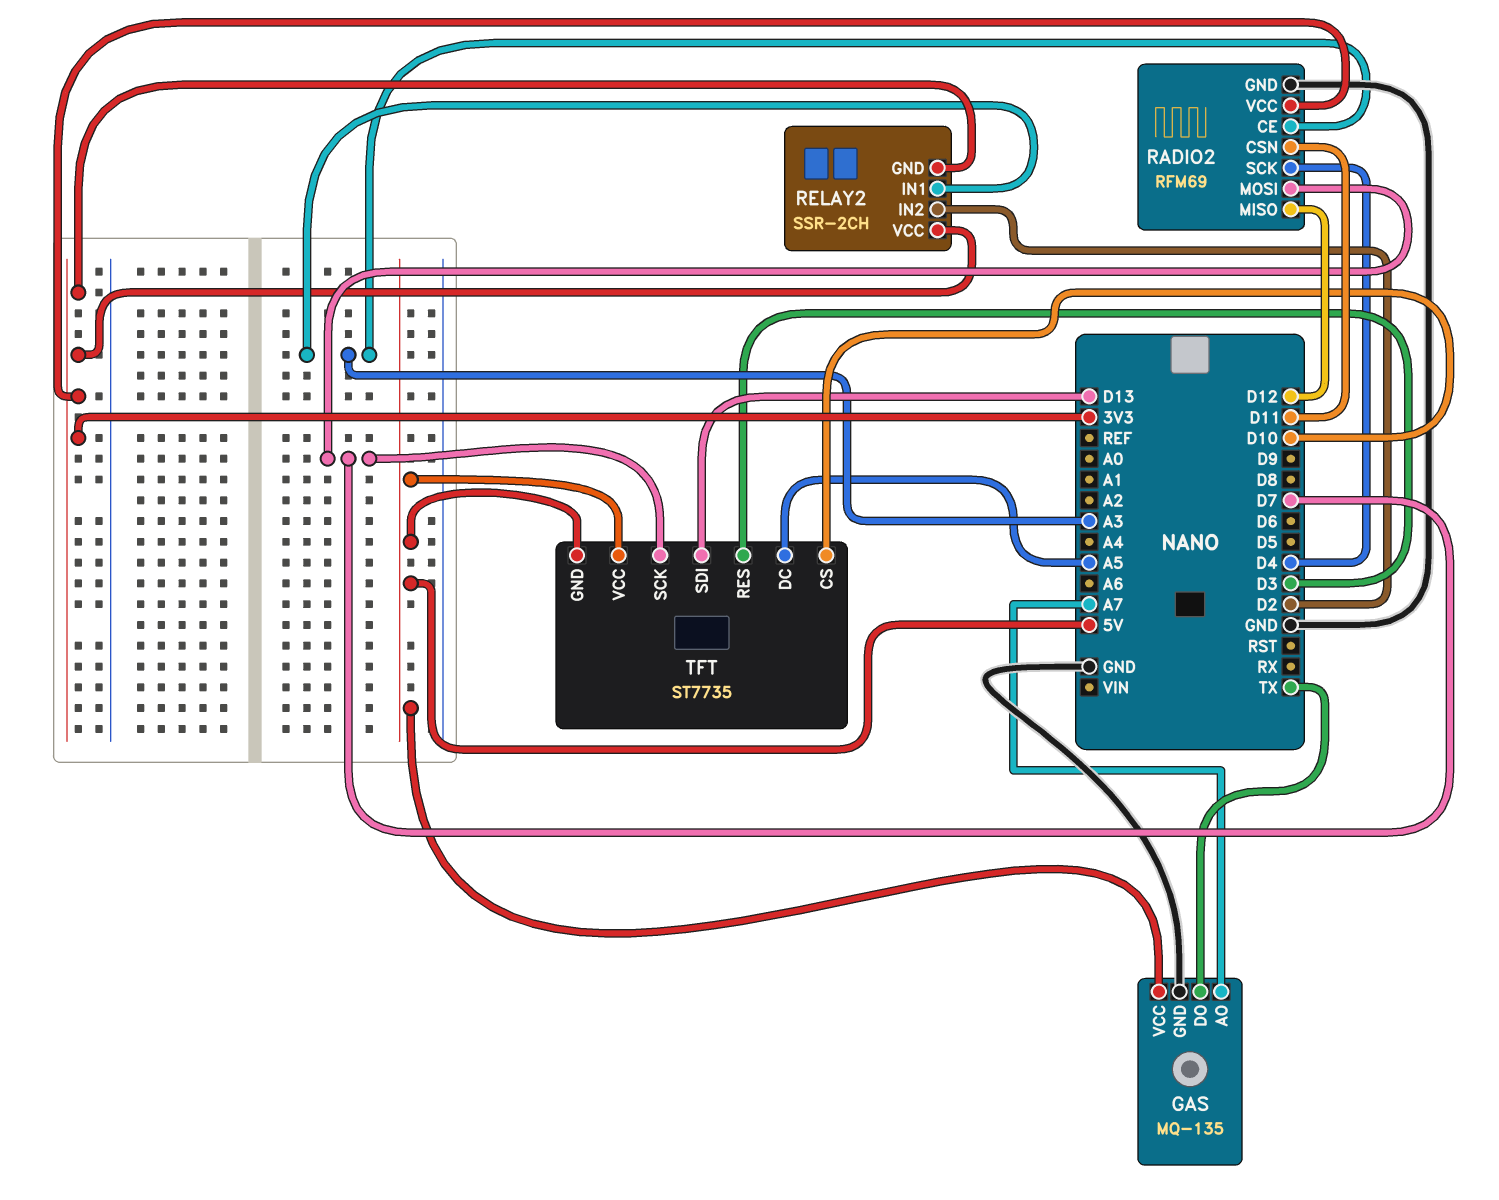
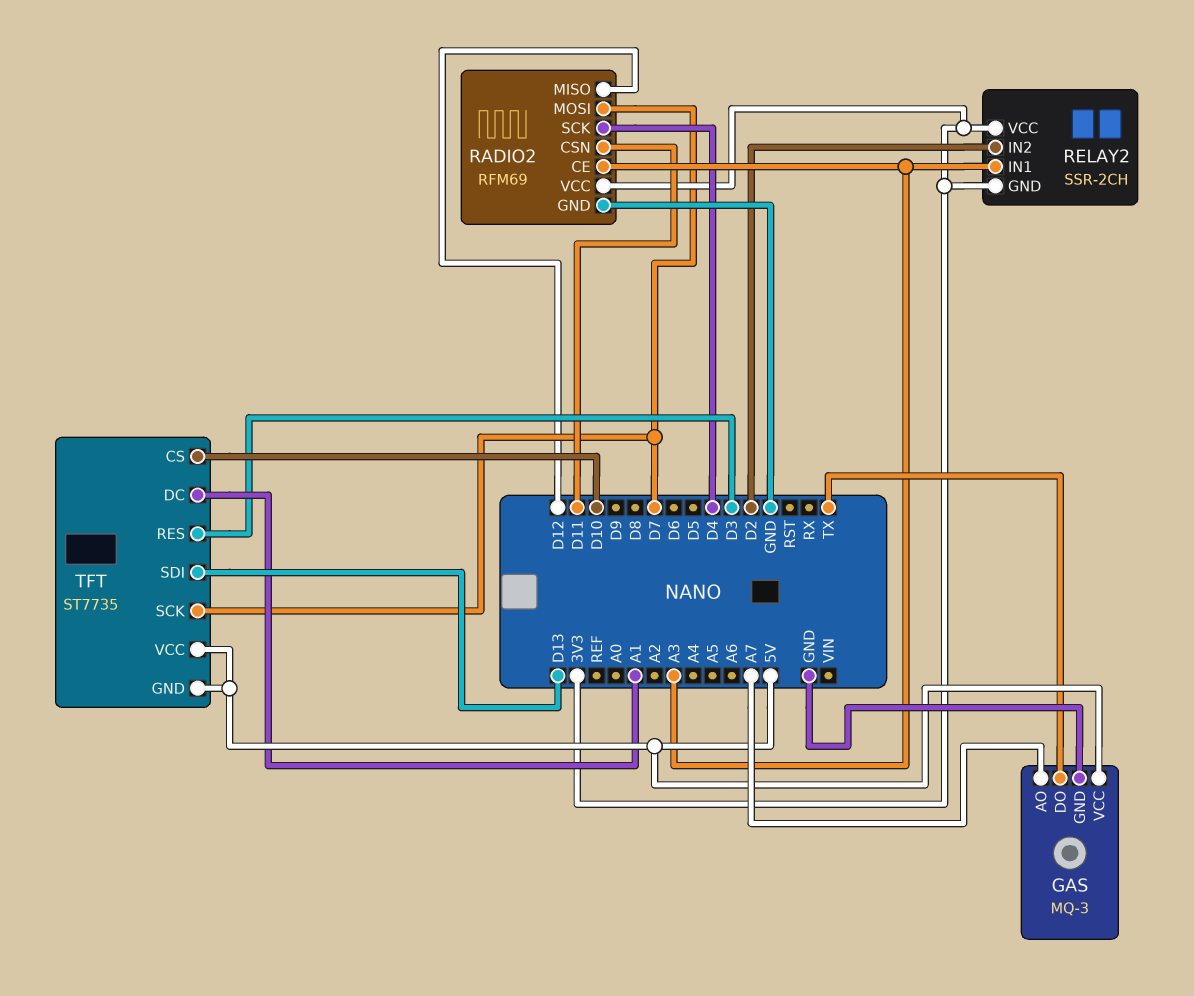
GAS: MQ-135 -> MQ-3
TFT pin DC: A5 -> A1

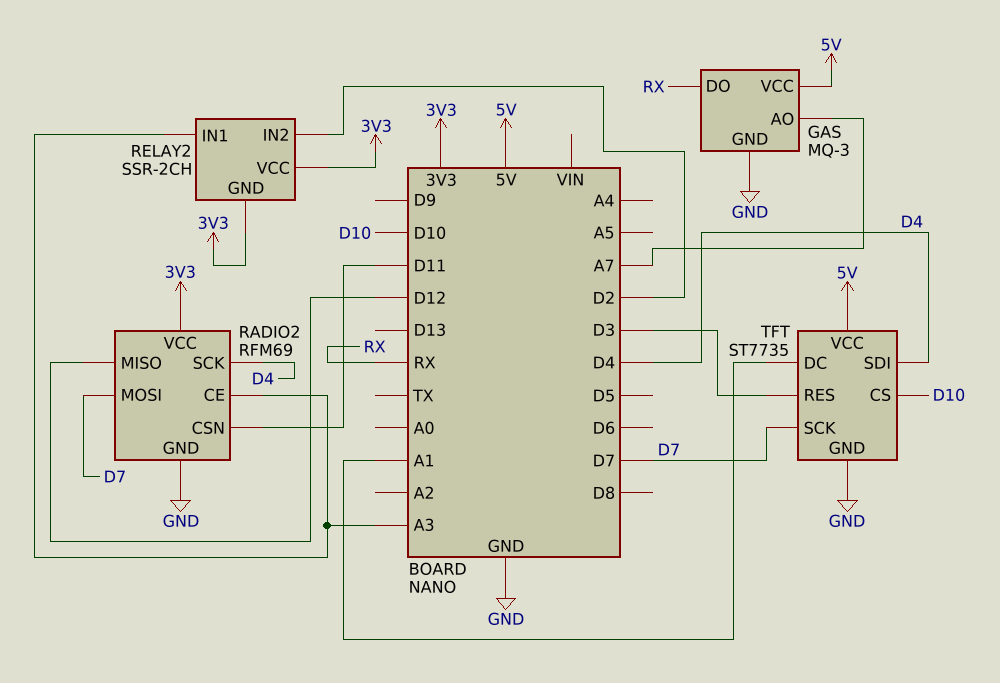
GAS pin DO: TX -> RX
TFT pin GND: 5V -> GND
TFT pin SDI: D13 -> D4

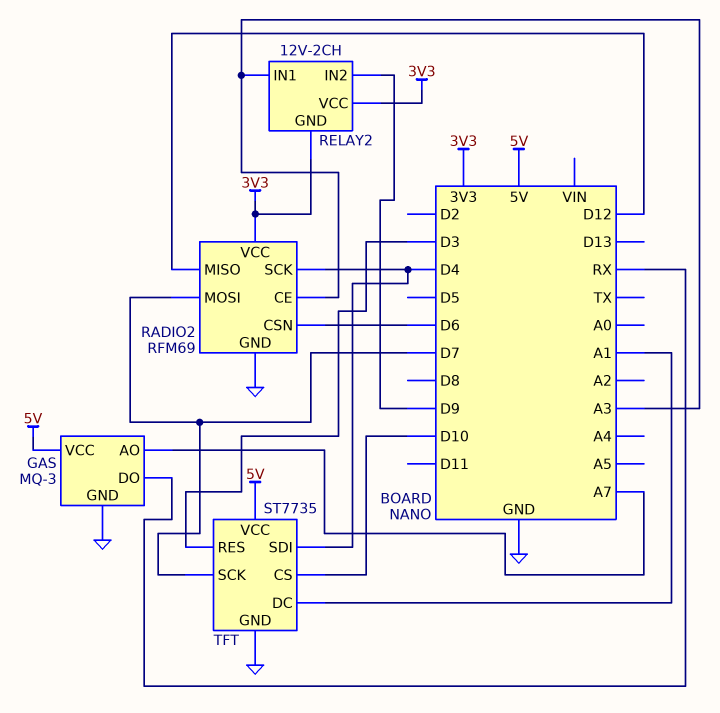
RADIO2 pin CSN: D11 -> D6
RELAY2: SSR-2CH -> 12V-2CH
RELAY2 pin IN2: D2 -> D9

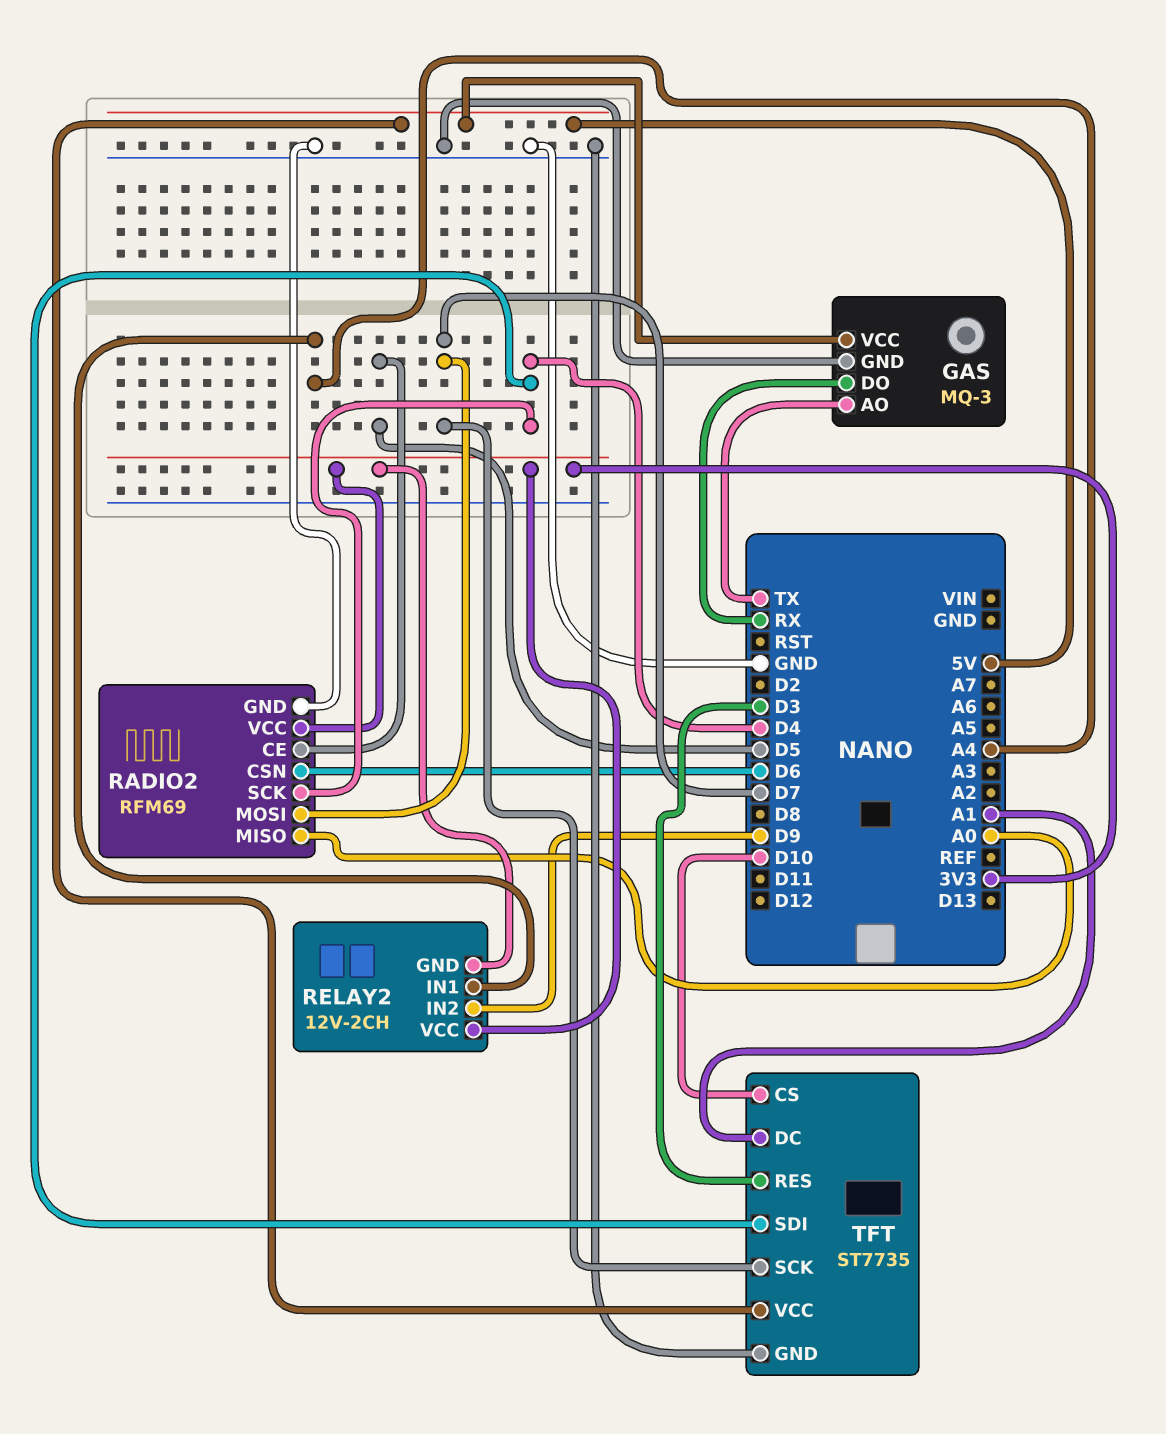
GAS pin AO: A7 -> TX
RADIO2 pin CE: A3 -> D5
RADIO2 pin MISO: D12 -> A0
RELAY2 pin IN1: A3 -> A4

